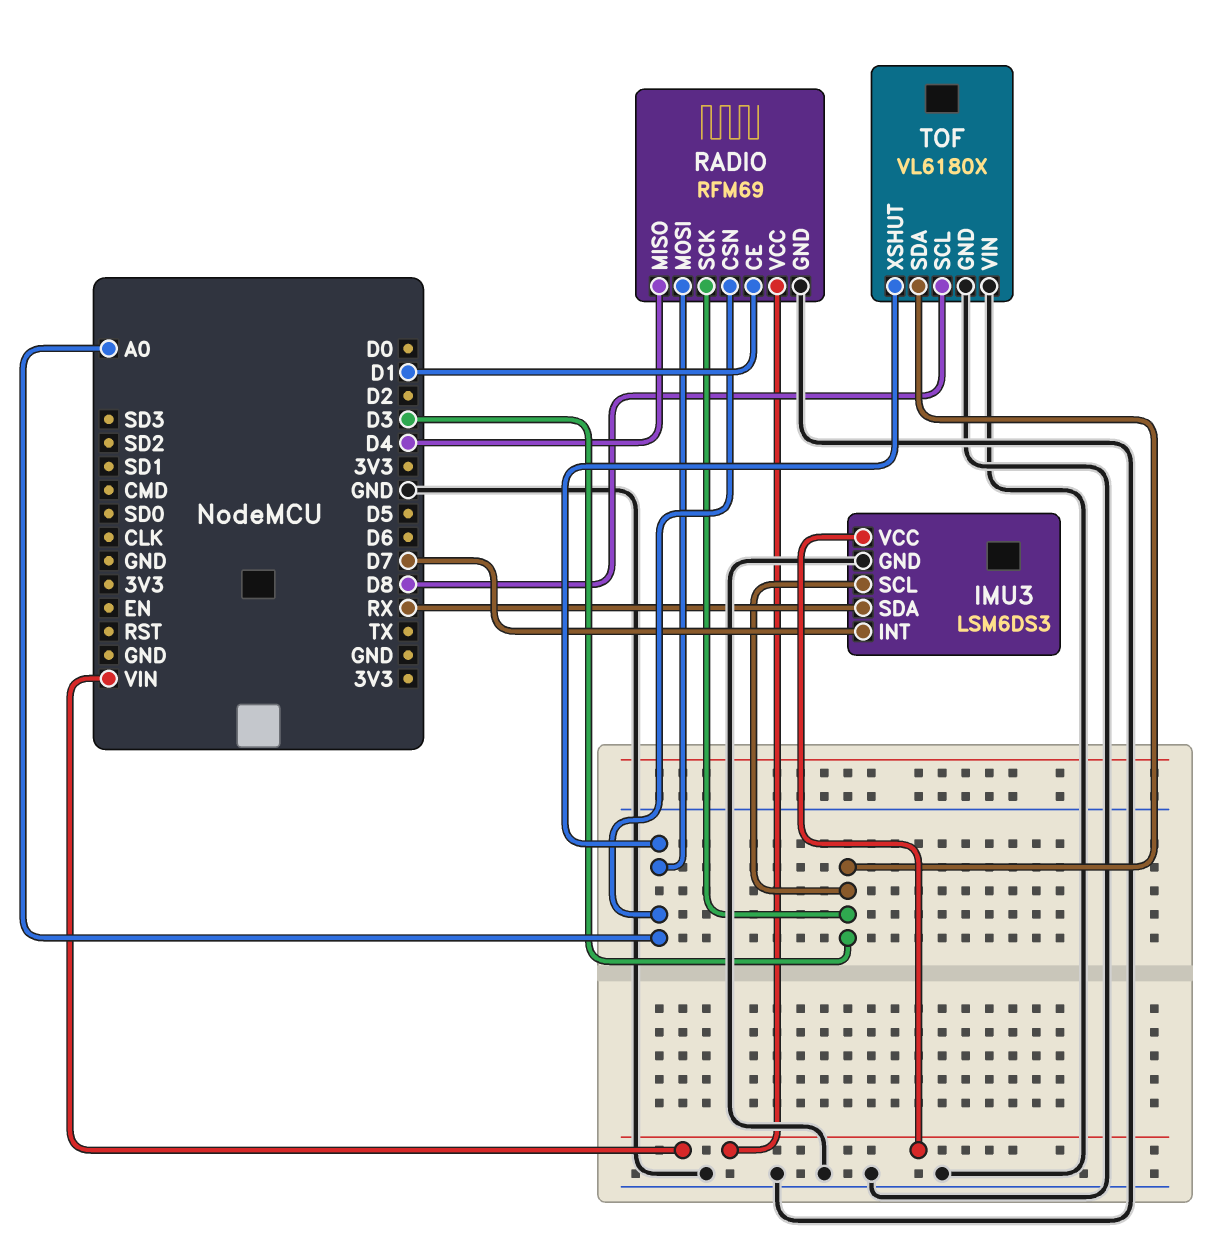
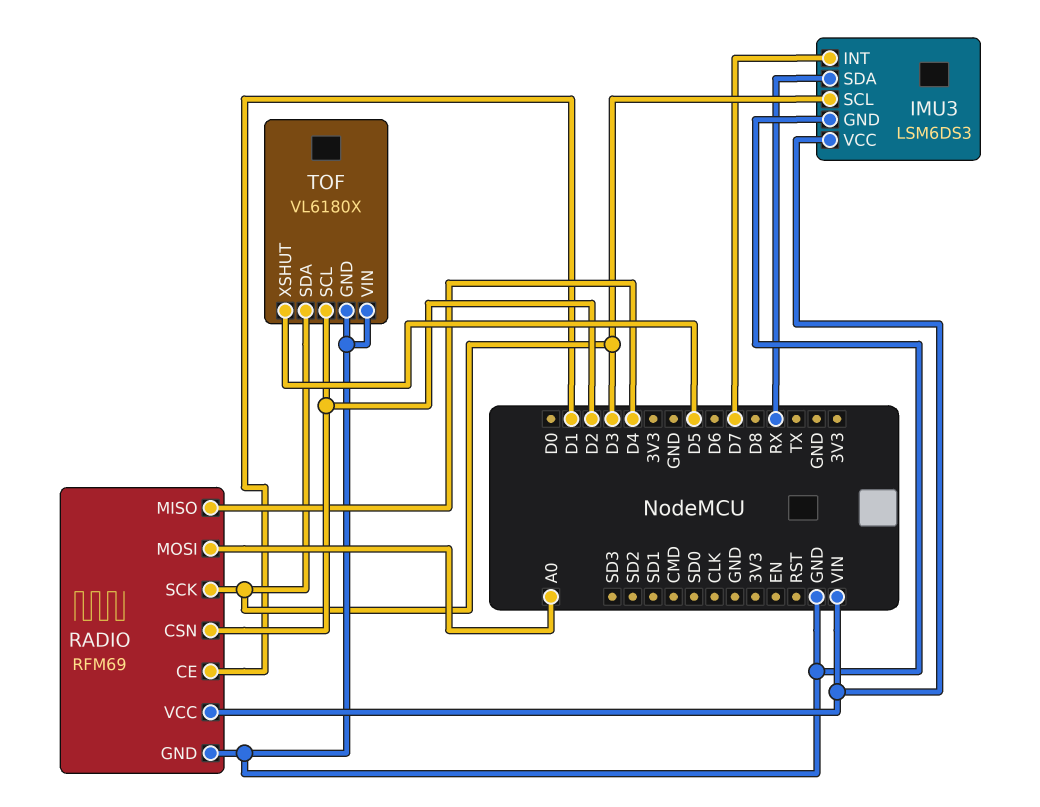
RADIO pin CSN: A0 -> D2
TOF pin SCL: D8 -> D2
TOF pin XSHUT: A0 -> D5

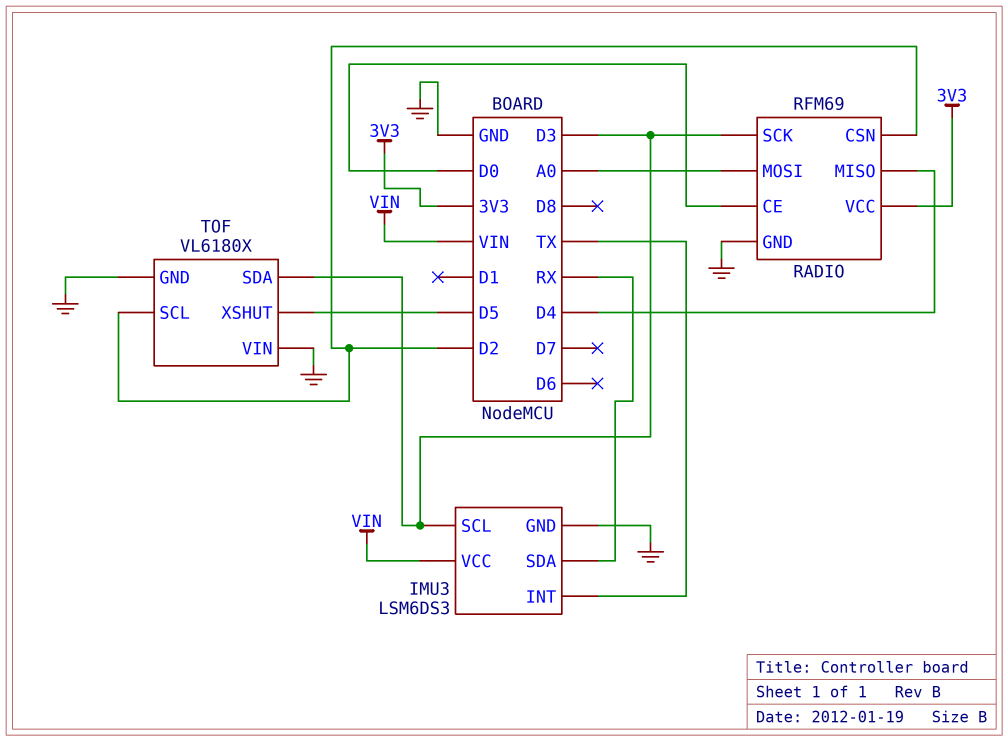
IMU3 pin INT: D7 -> TX
RADIO pin CE: D1 -> D0
RADIO pin VCC: VIN -> 3V3

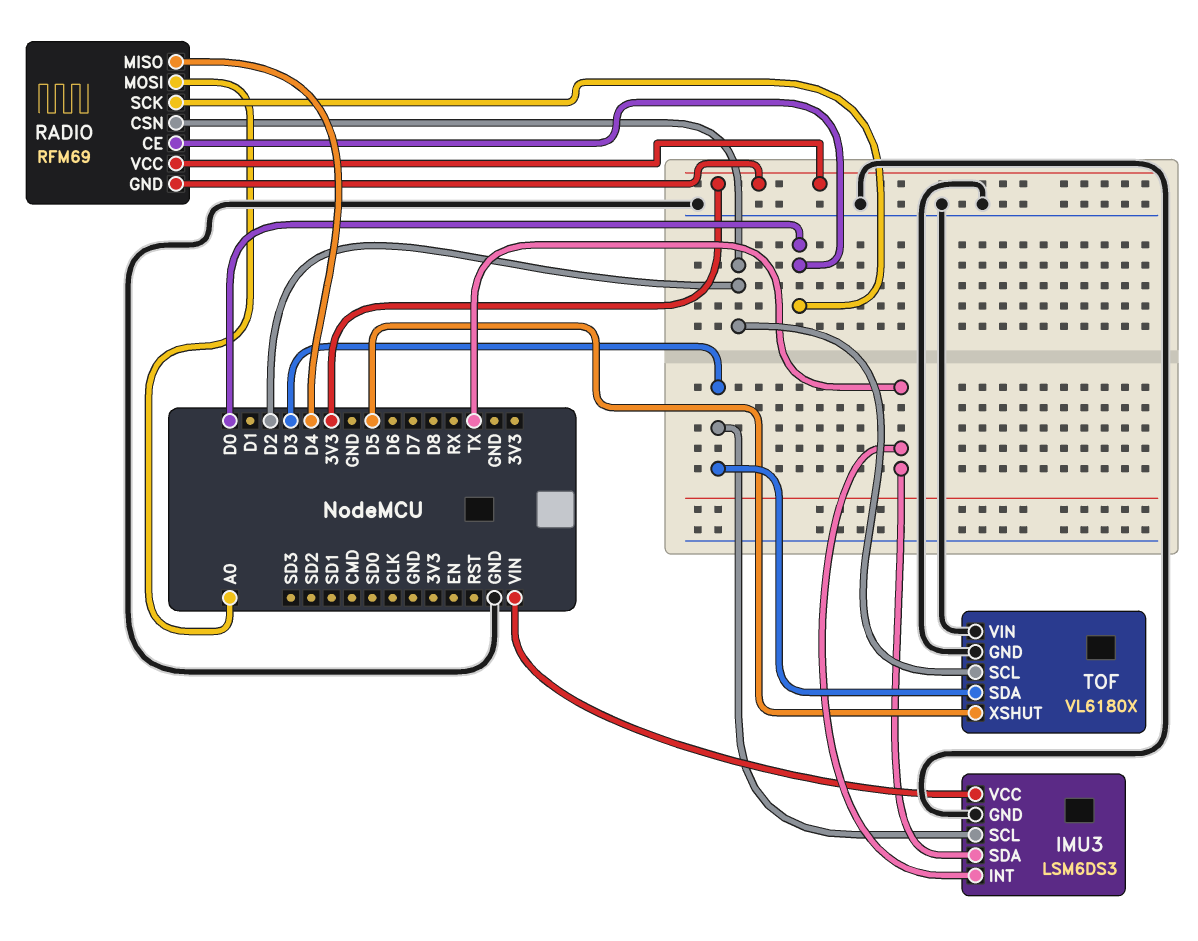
IMU3 pin SDA: RX -> TX
RADIO pin GND: GND -> 3V3
RADIO pin SCK: D3 -> D0

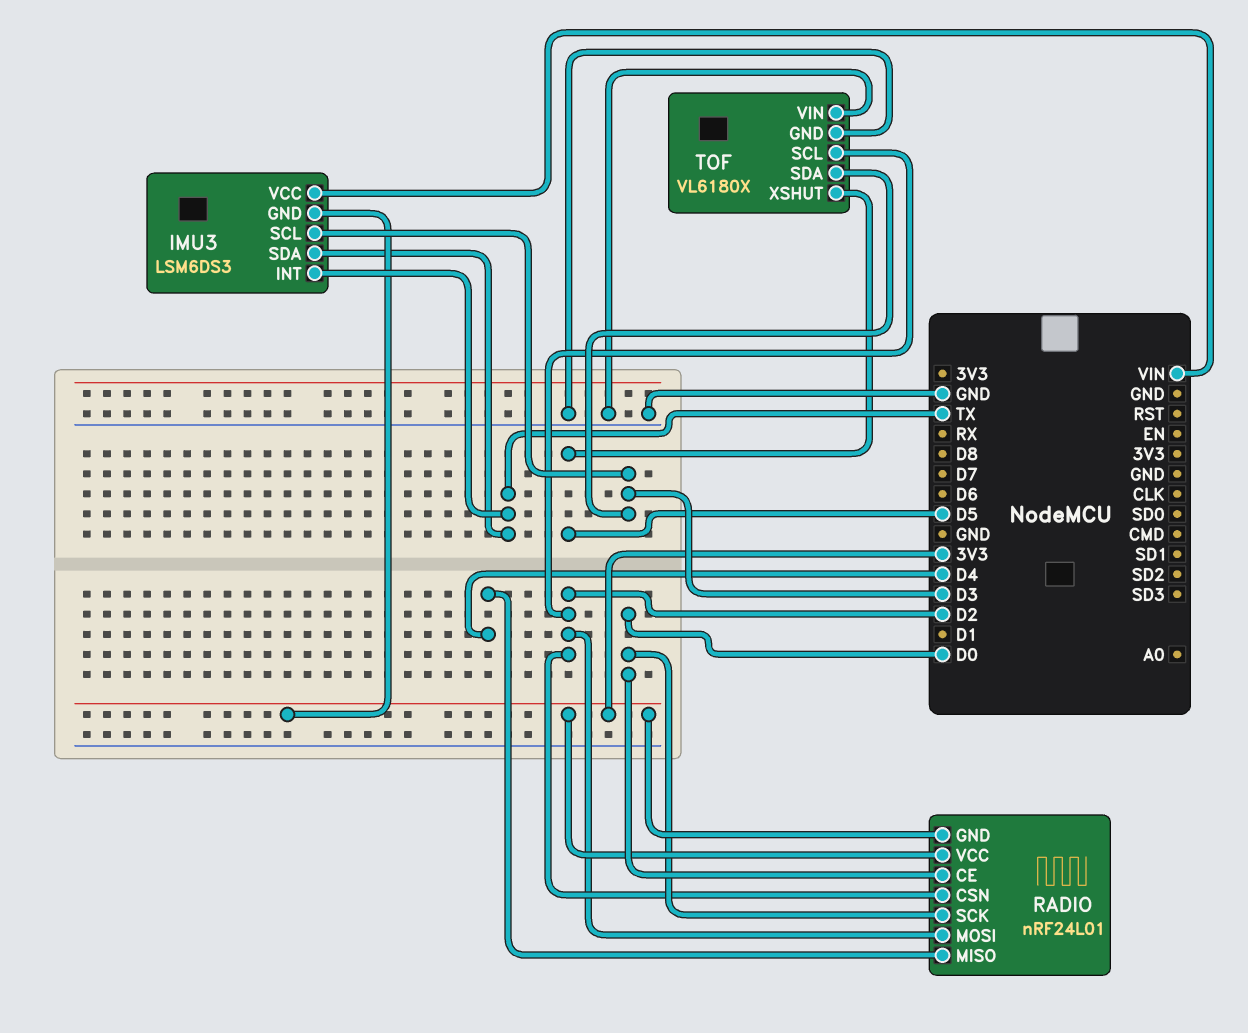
IMU3 pin GND: GND -> 3V3
RADIO: RFM69 -> nRF24L01
RADIO pin MOSI: A0 -> D2

